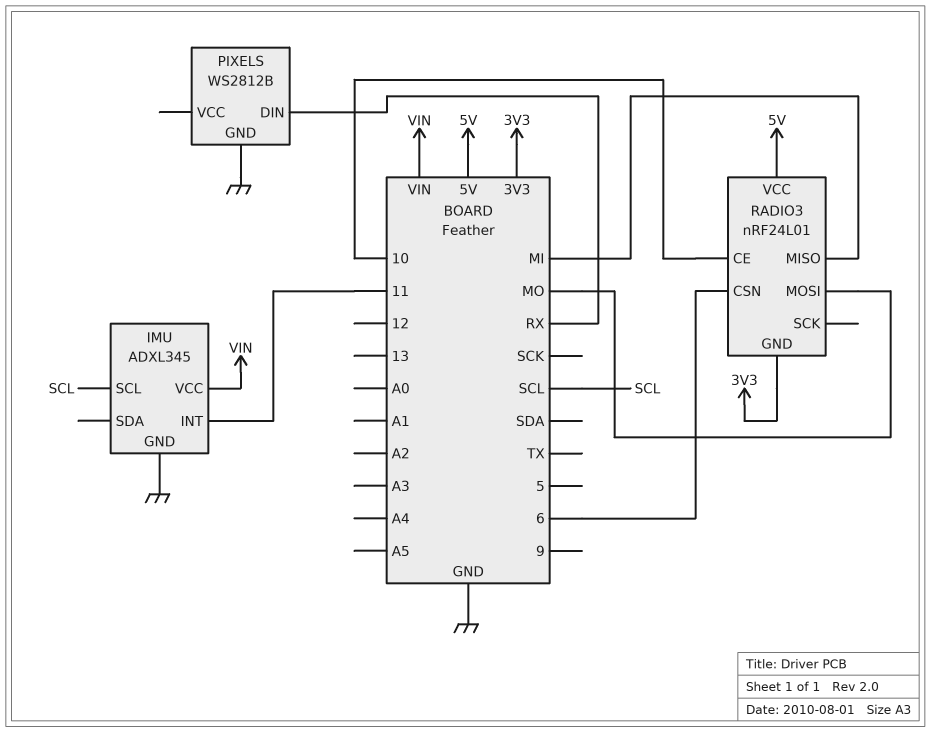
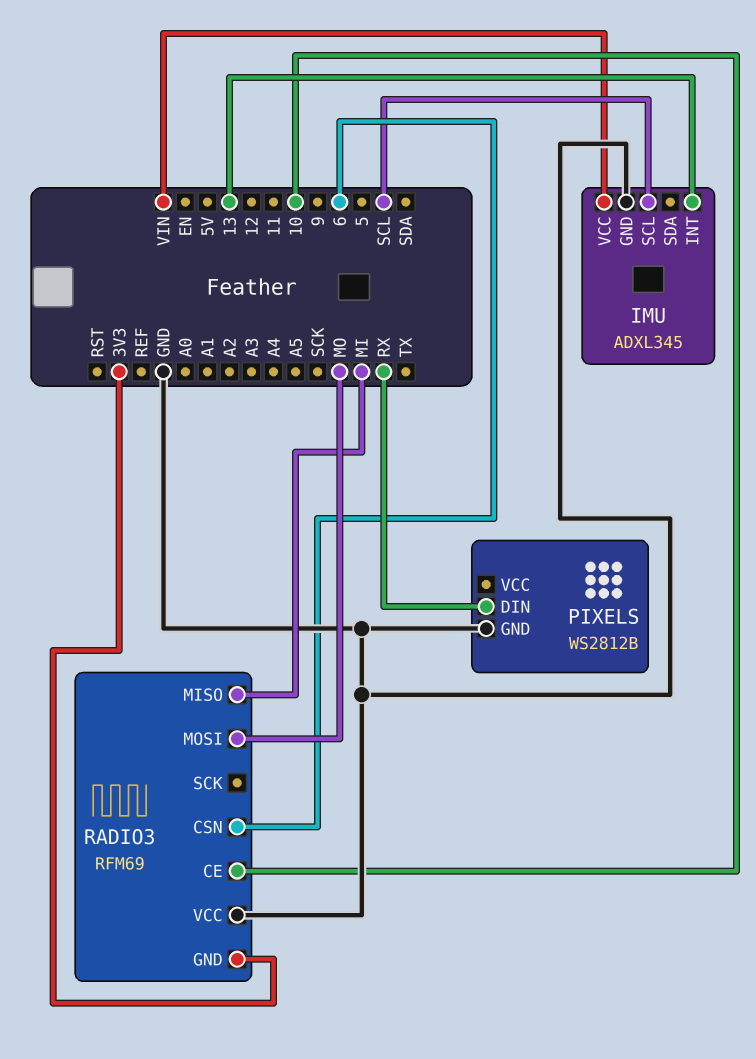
IMU pin INT: 11 -> 13
RADIO3: nRF24L01 -> RFM69
RADIO3 pin VCC: 5V -> GND

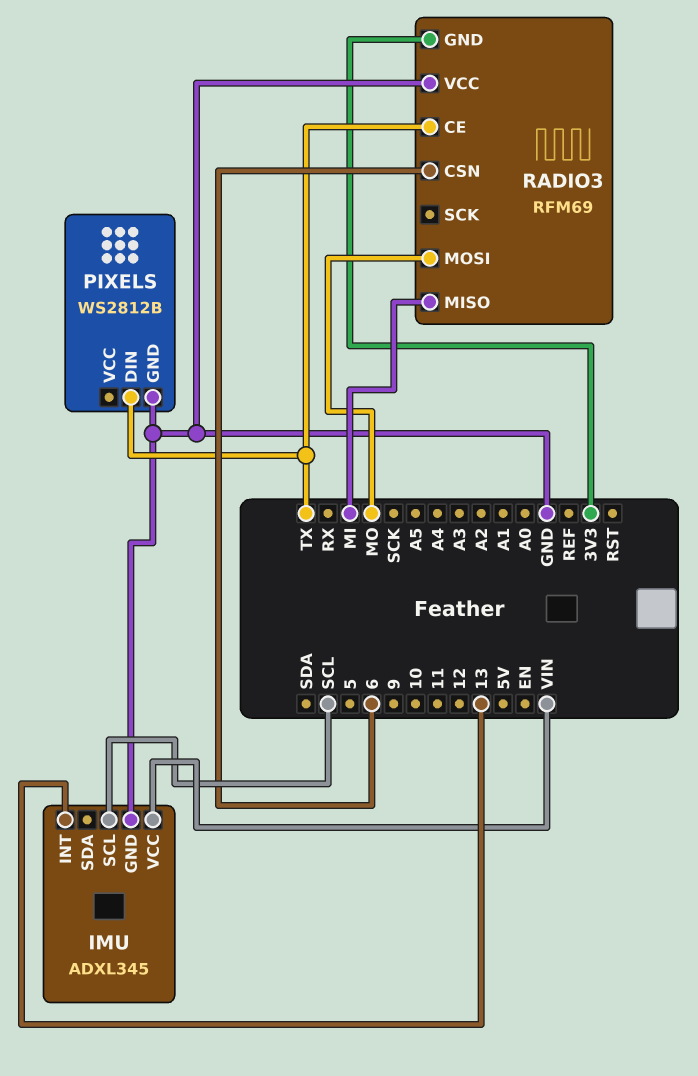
PIXELS pin DIN: RX -> TX
RADIO3 pin CE: 10 -> TX

